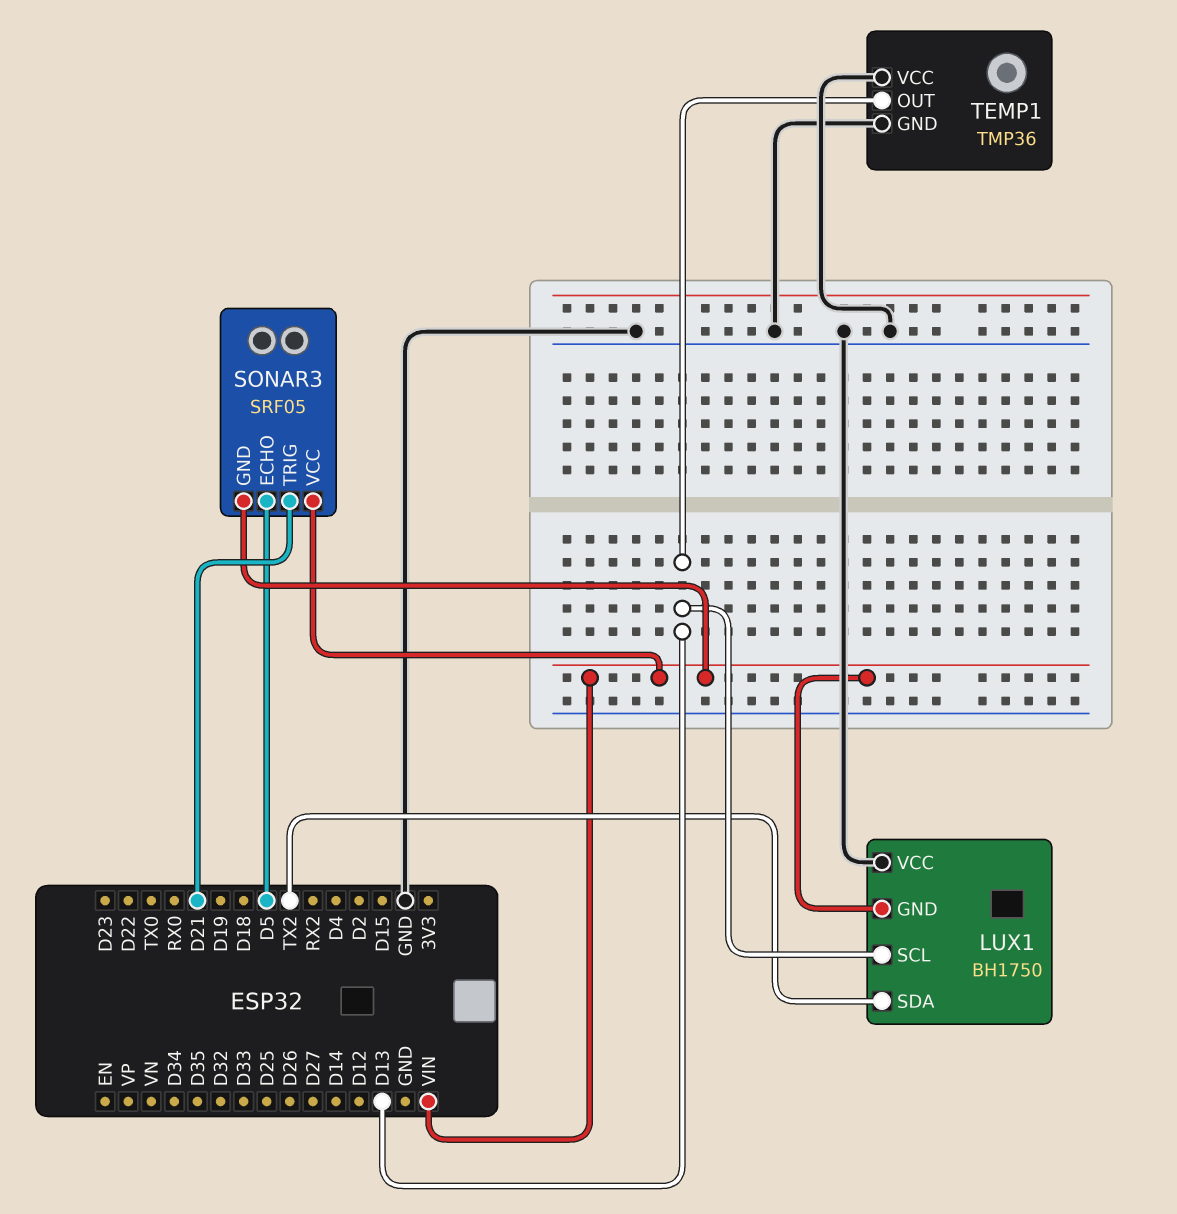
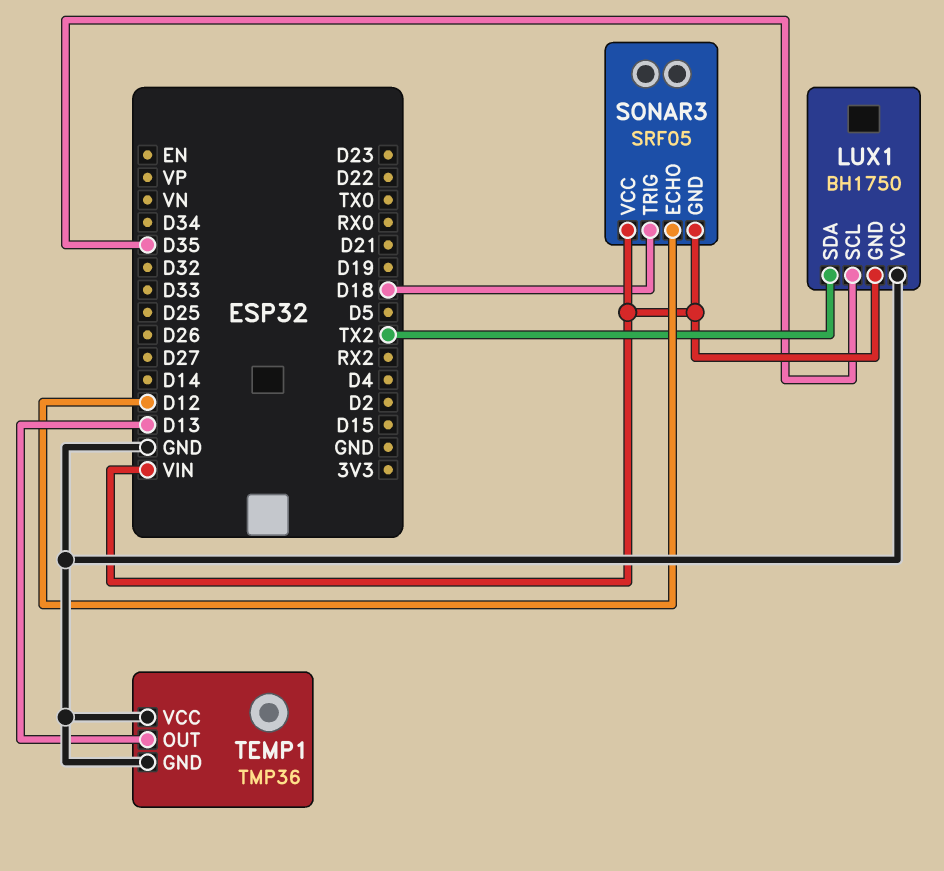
LUX1 pin SCL: D13 -> D35
SONAR3 pin ECHO: D5 -> D12
SONAR3 pin TRIG: D21 -> D18

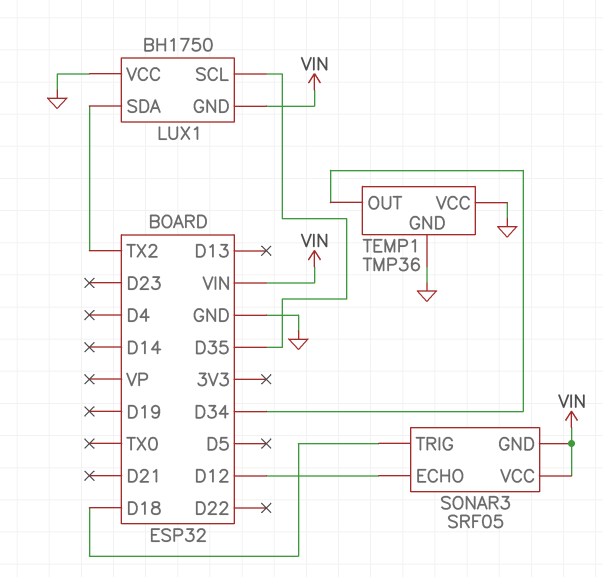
TEMP1 pin OUT: D13 -> D34

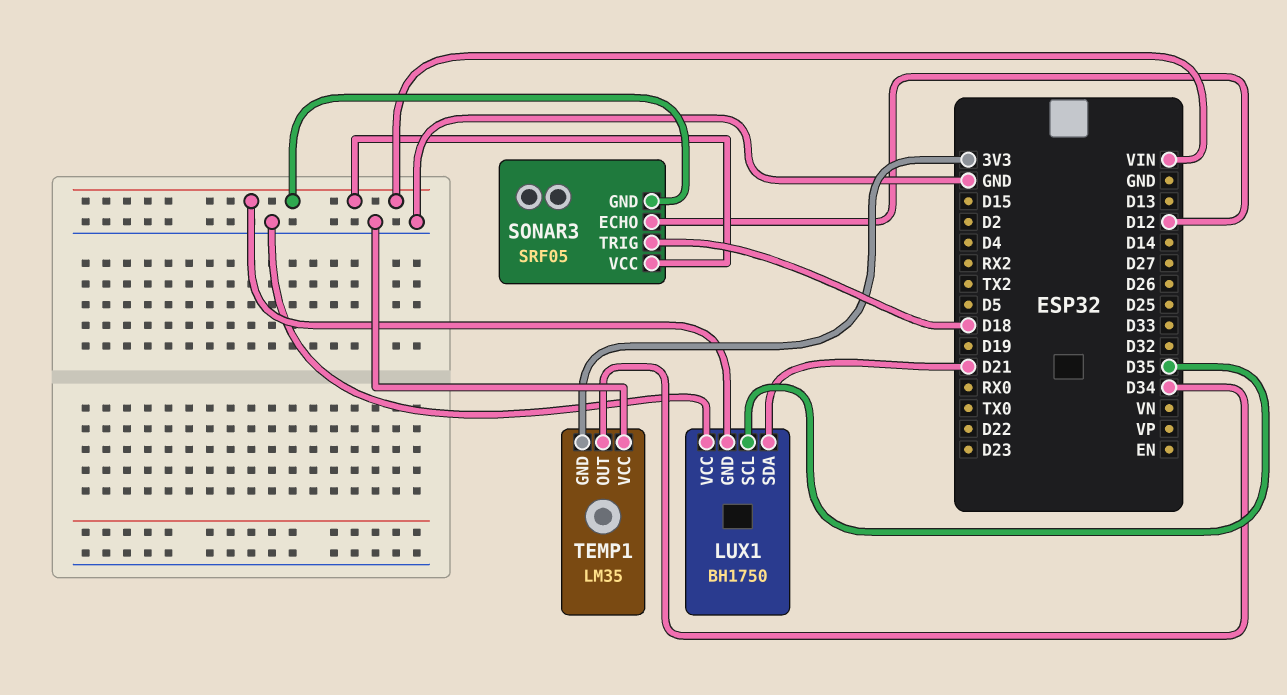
LUX1 pin SDA: TX2 -> D21
TEMP1: TMP36 -> LM35
TEMP1 pin GND: GND -> 3V3

